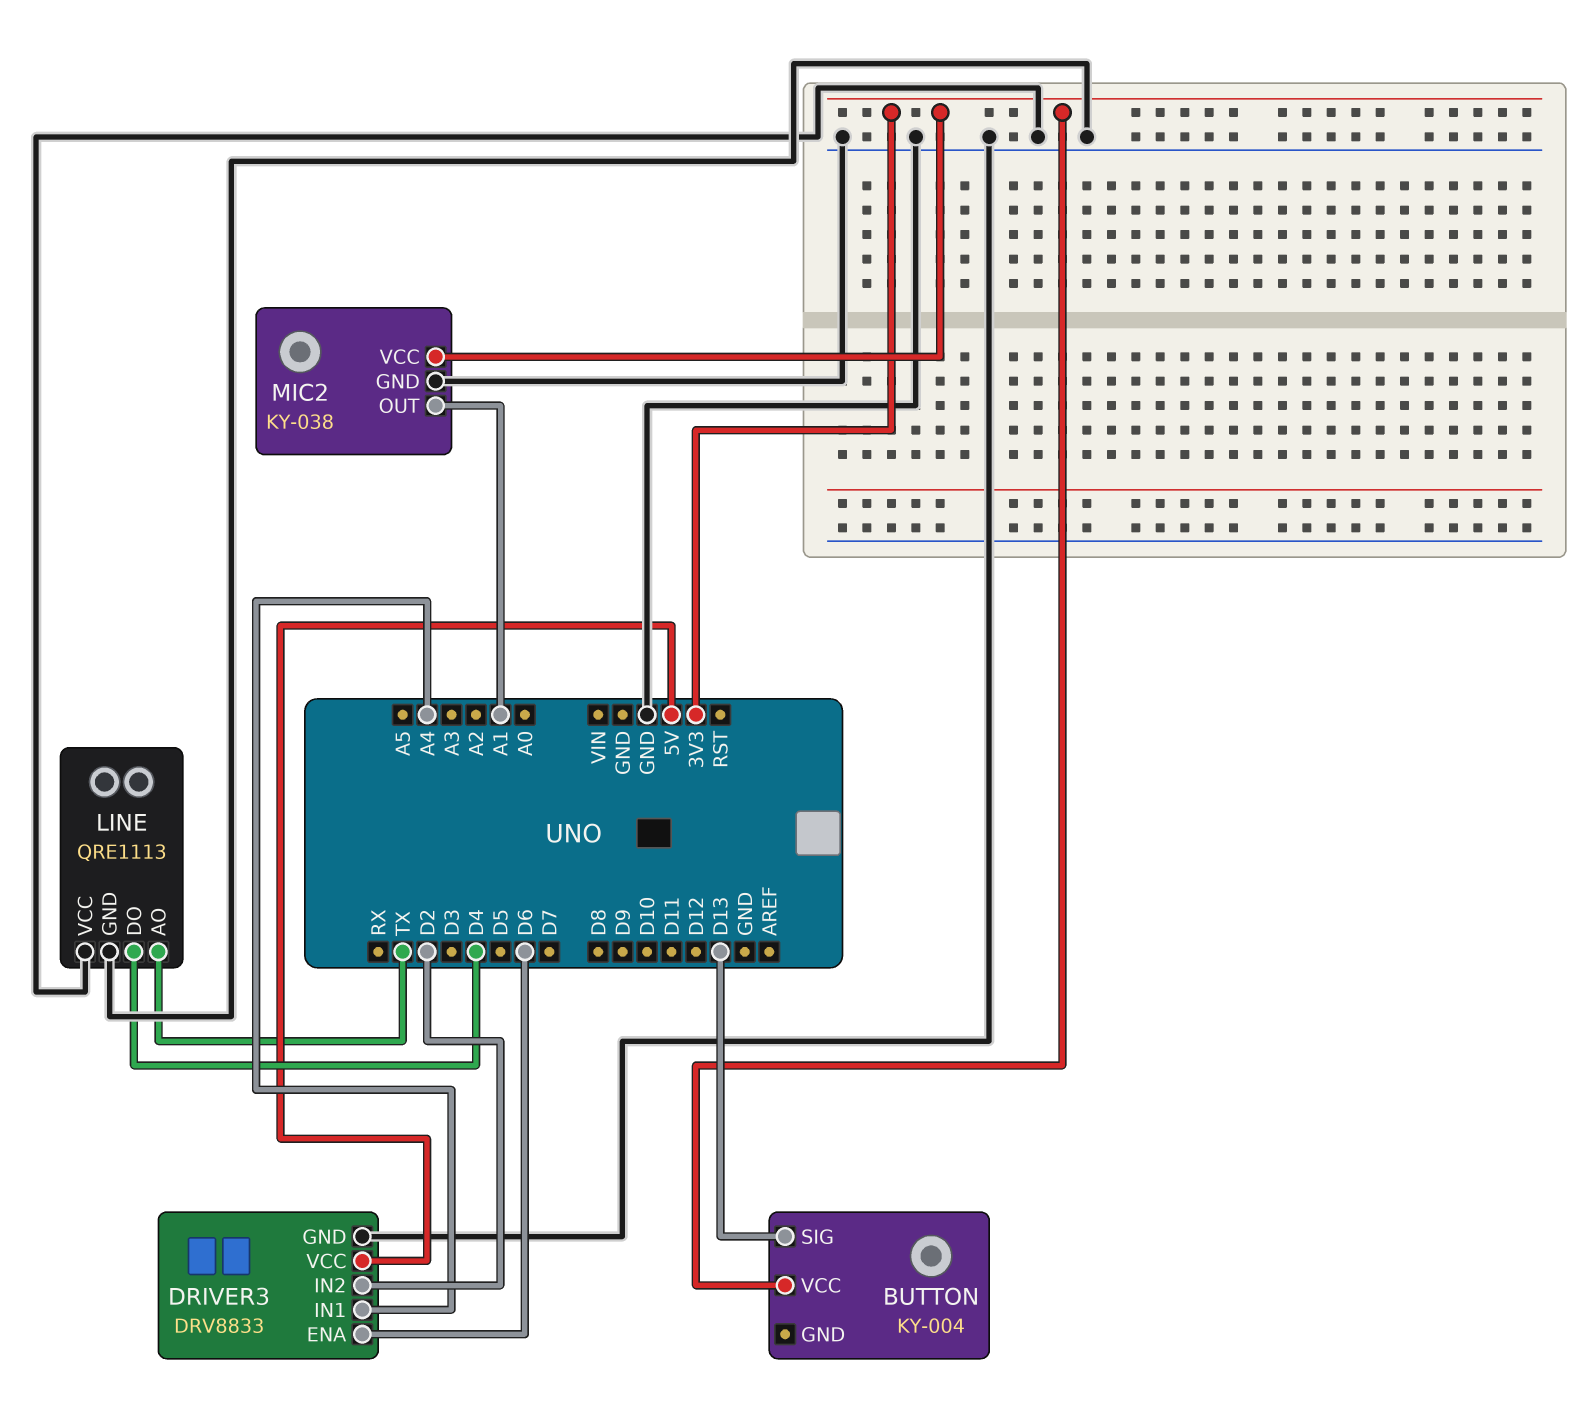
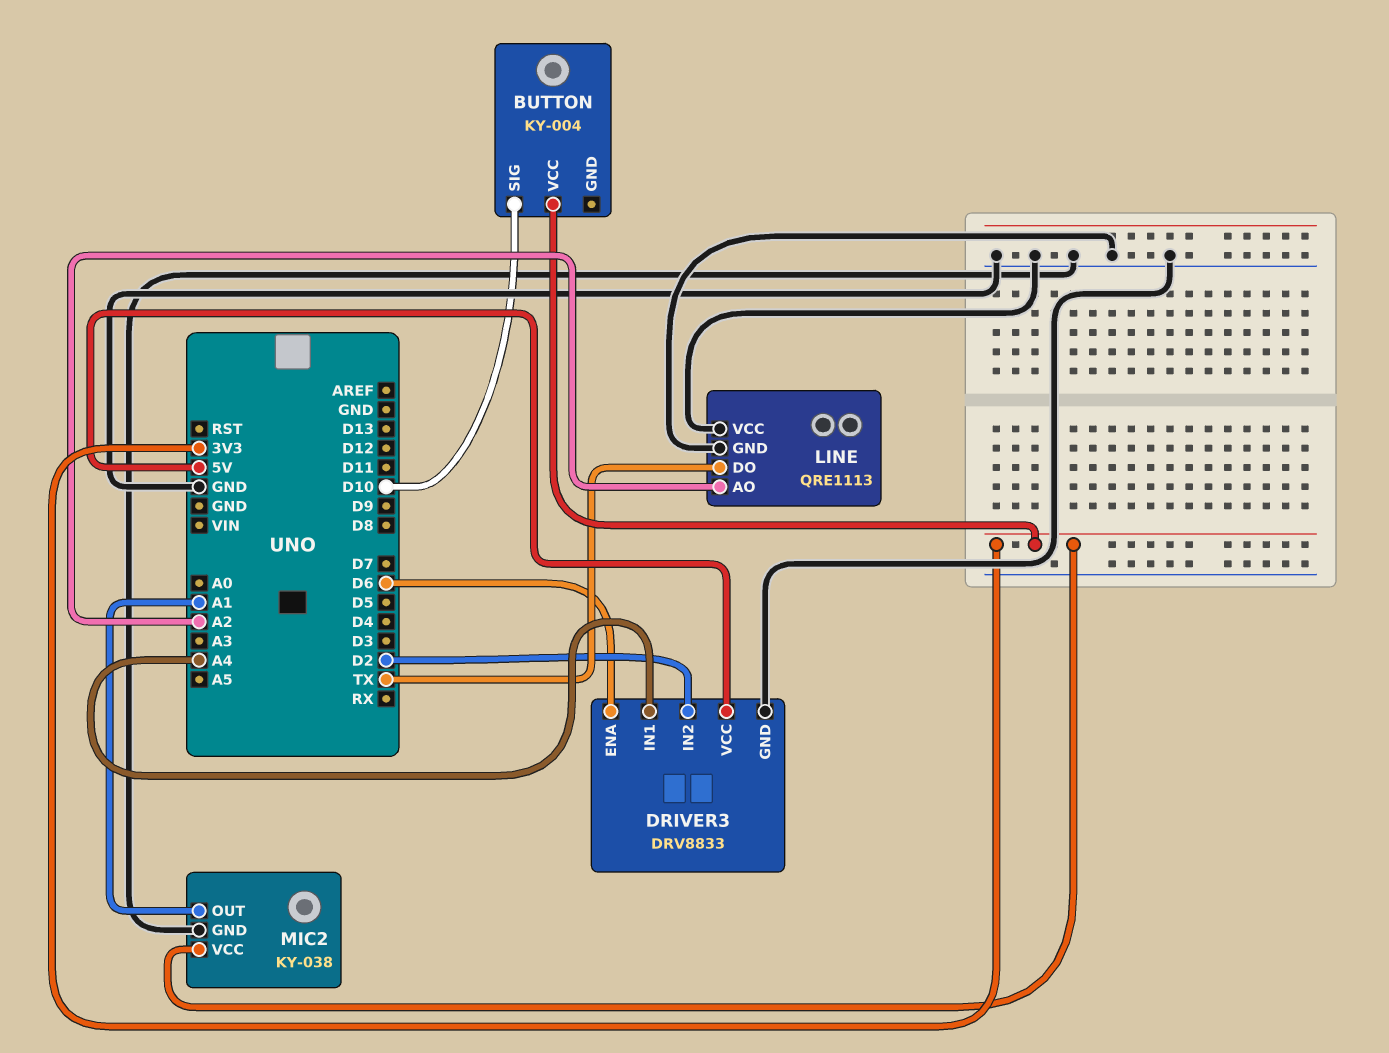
BUTTON pin SIG: D13 -> D10
LINE pin AO: TX -> A2
LINE pin DO: D4 -> TX

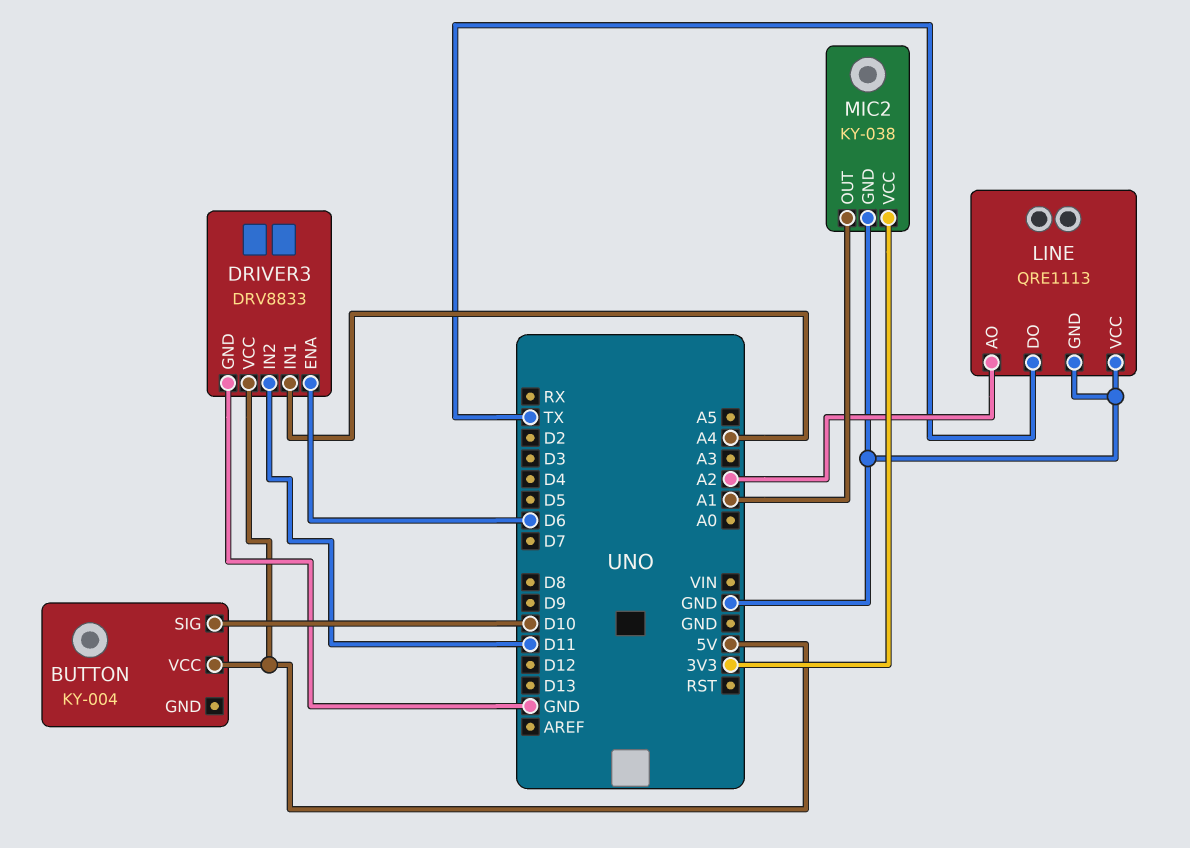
BUTTON pin VCC: 3V3 -> 5V
DRIVER3 pin IN2: D2 -> D11

